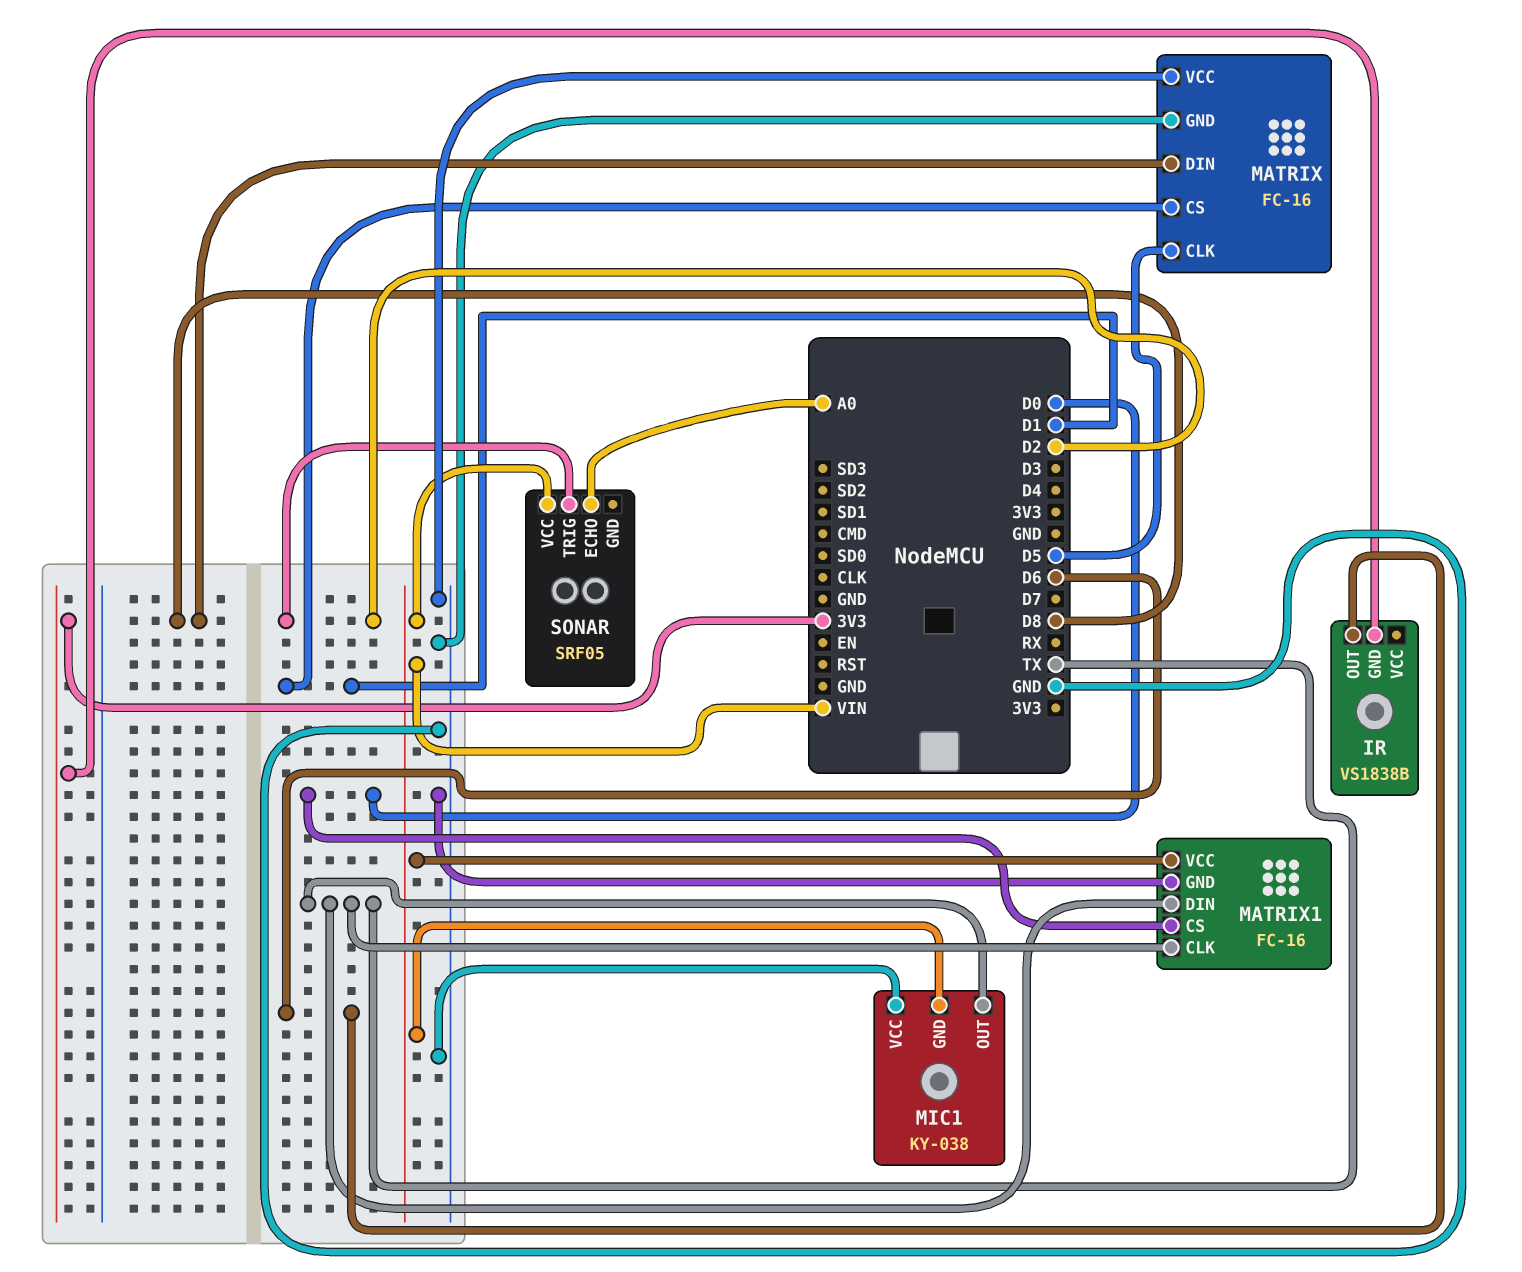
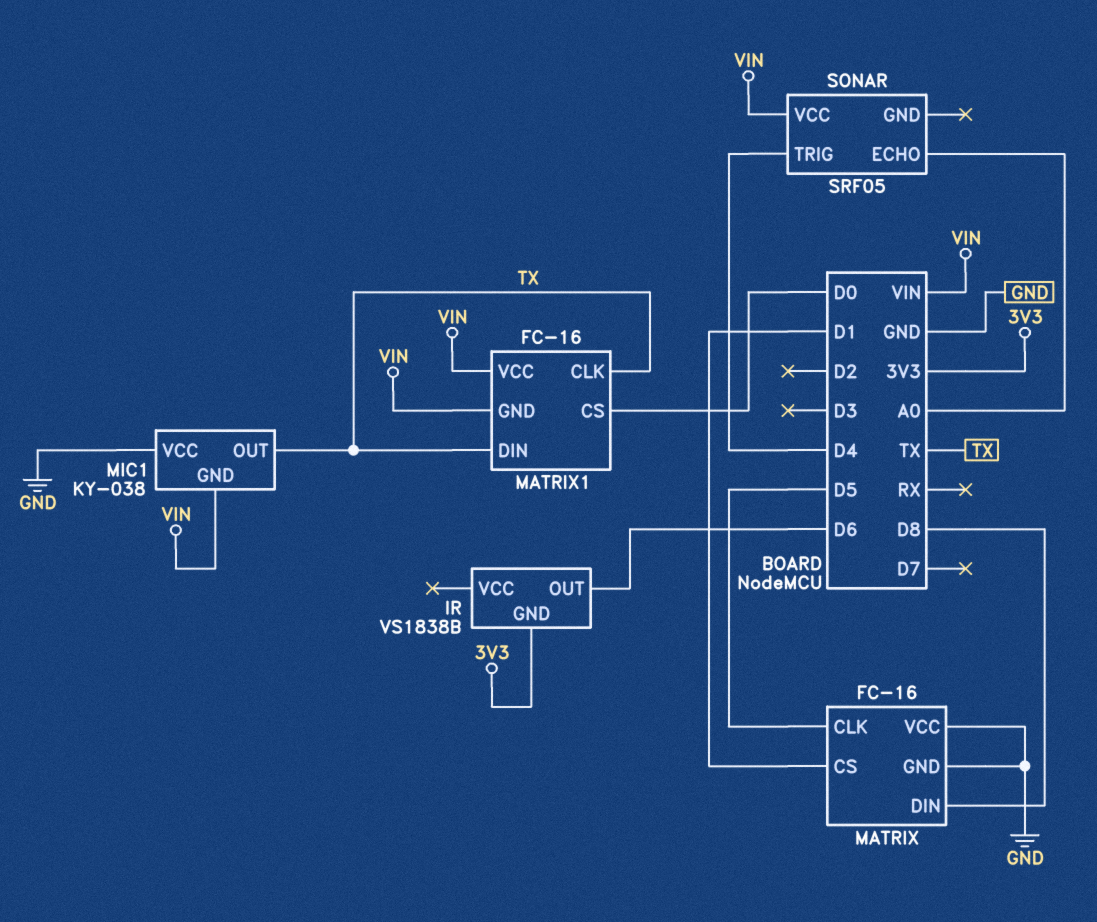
MATRIX1 pin GND: GND -> VIN
SONAR pin TRIG: D2 -> D4

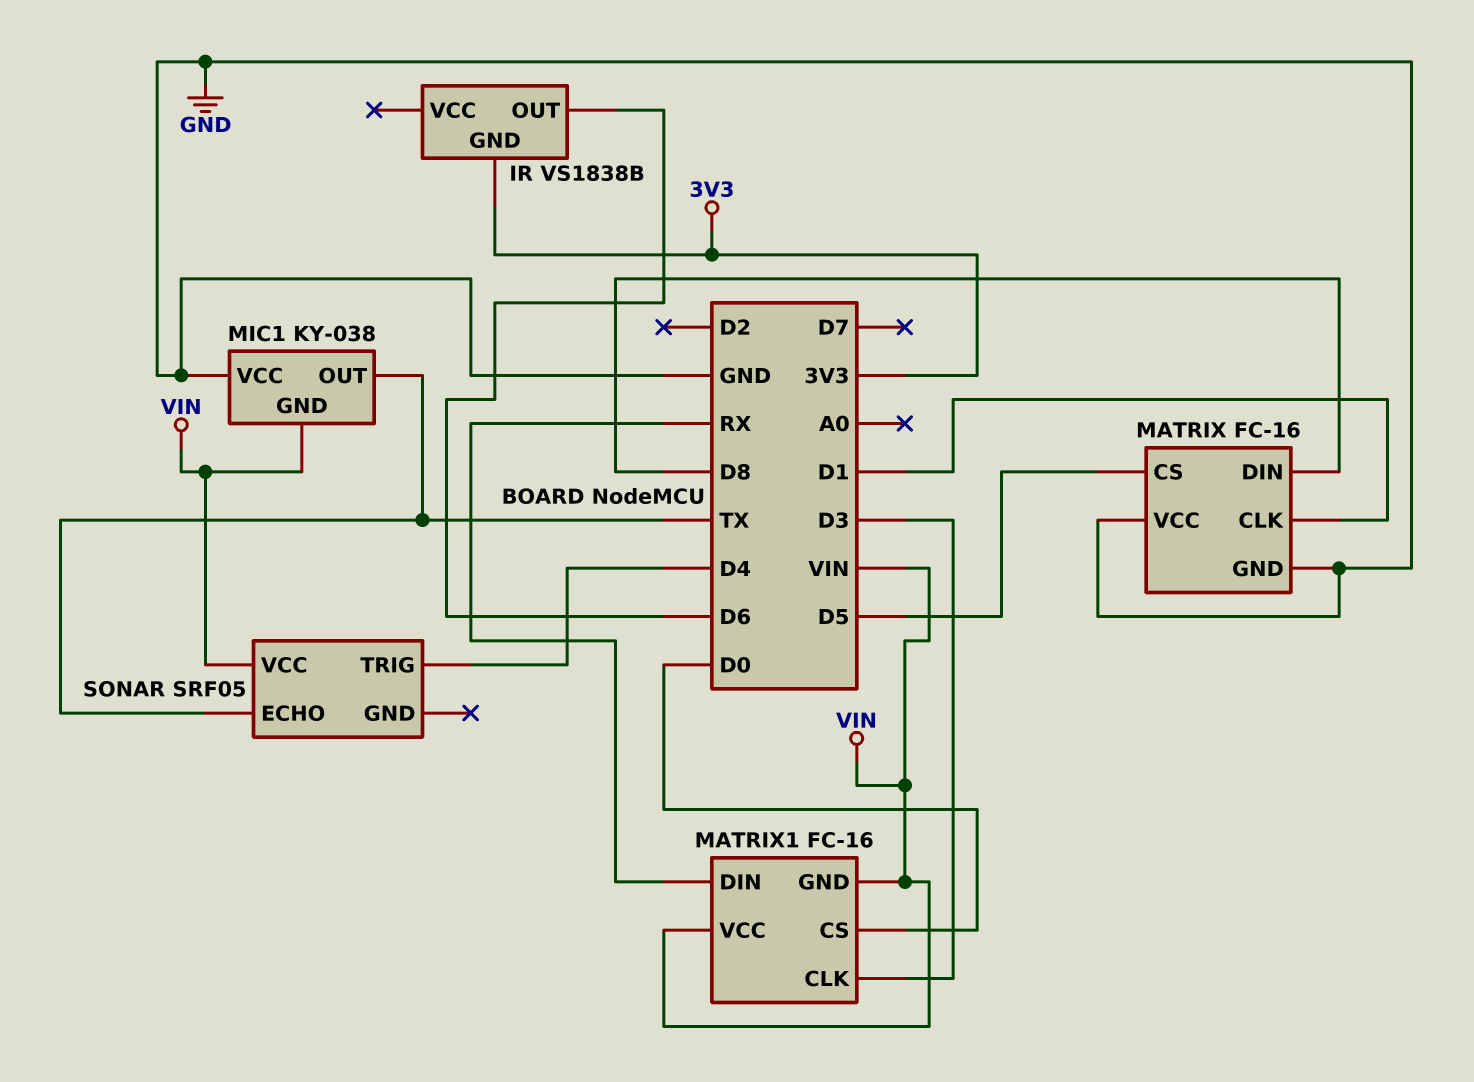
MATRIX pin CLK: D5 -> D1
MATRIX pin CS: D1 -> D5
MATRIX1 pin CLK: TX -> D3
MATRIX1 pin DIN: TX -> RX
SONAR pin ECHO: A0 -> TX

